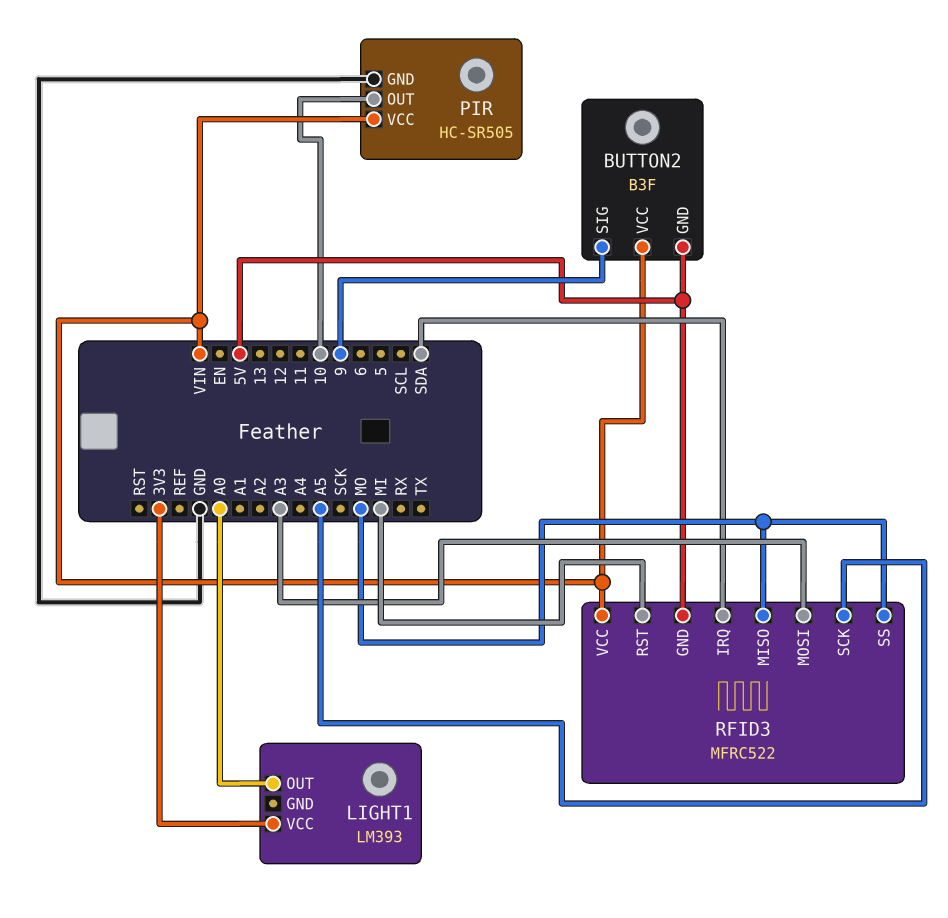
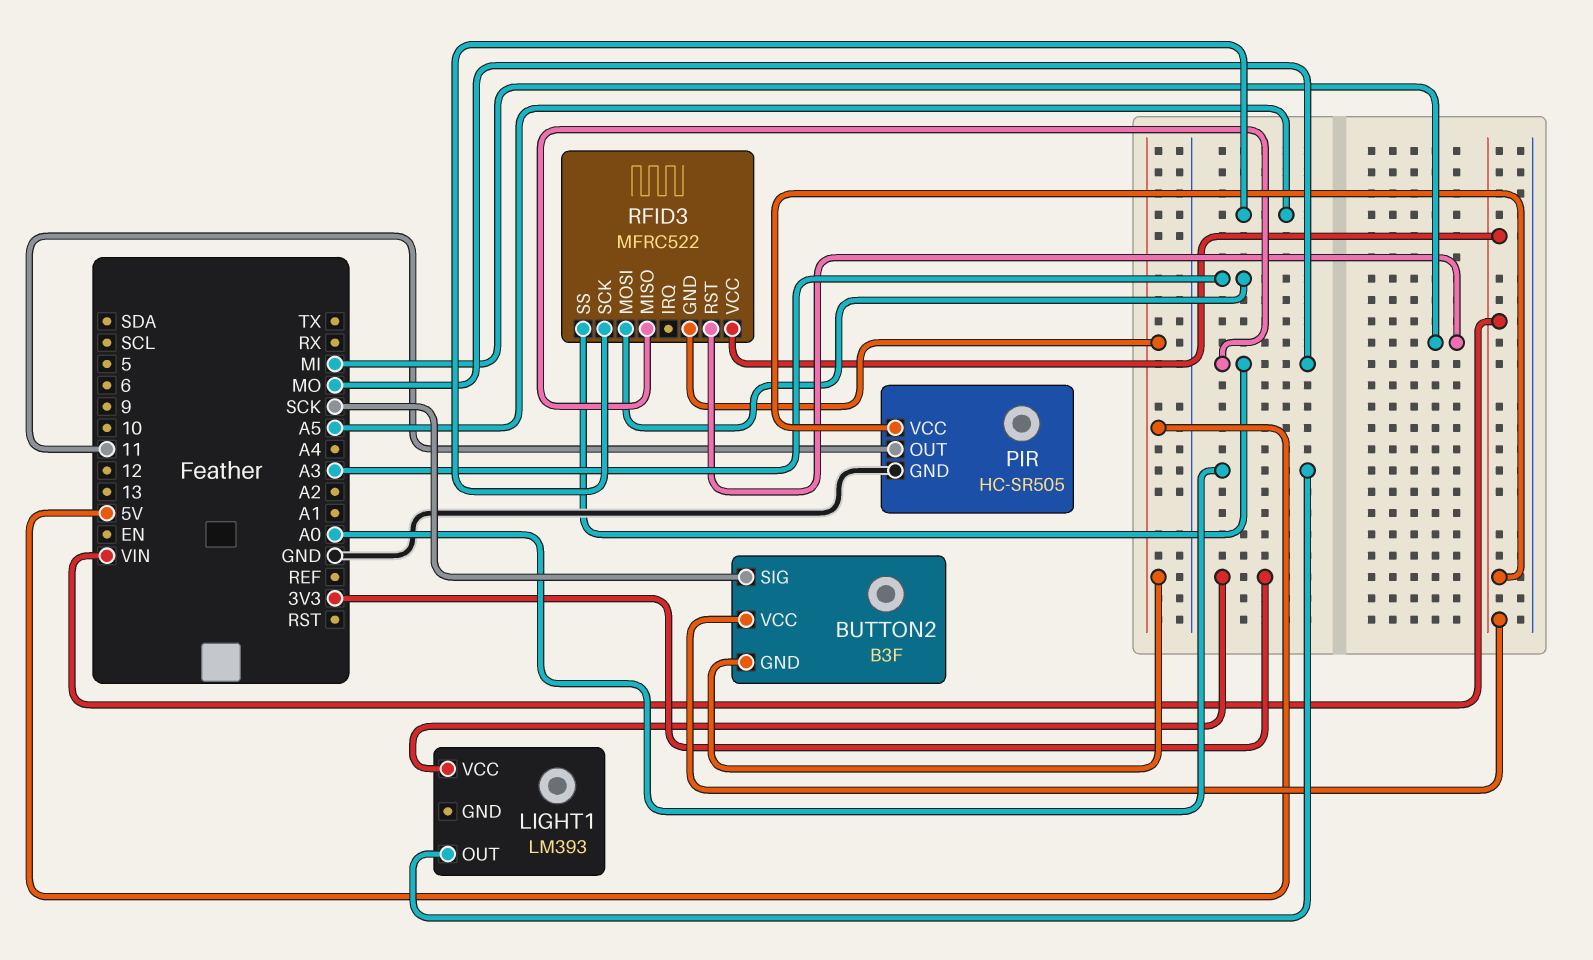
BUTTON2 pin SIG: 9 -> SCK
PIR pin OUT: 10 -> 11
RFID3 pin IRQ: SDA -> none

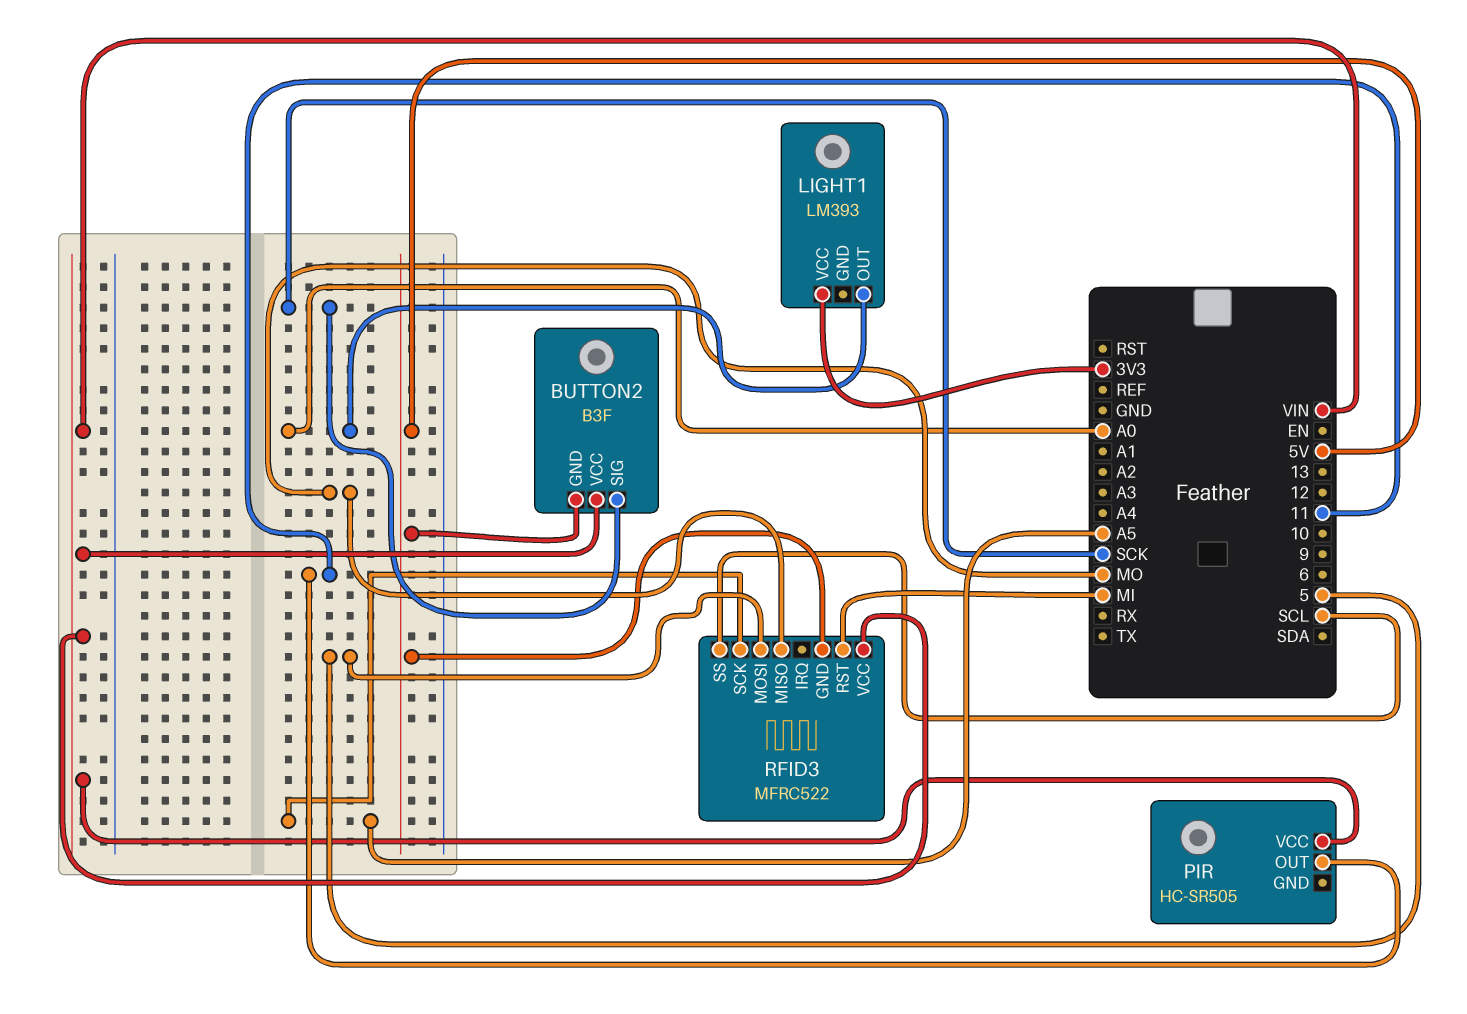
PIR pin GND: GND -> none
RFID3 pin MOSI: A3 -> 5
RFID3 pin SS: MO -> SCL

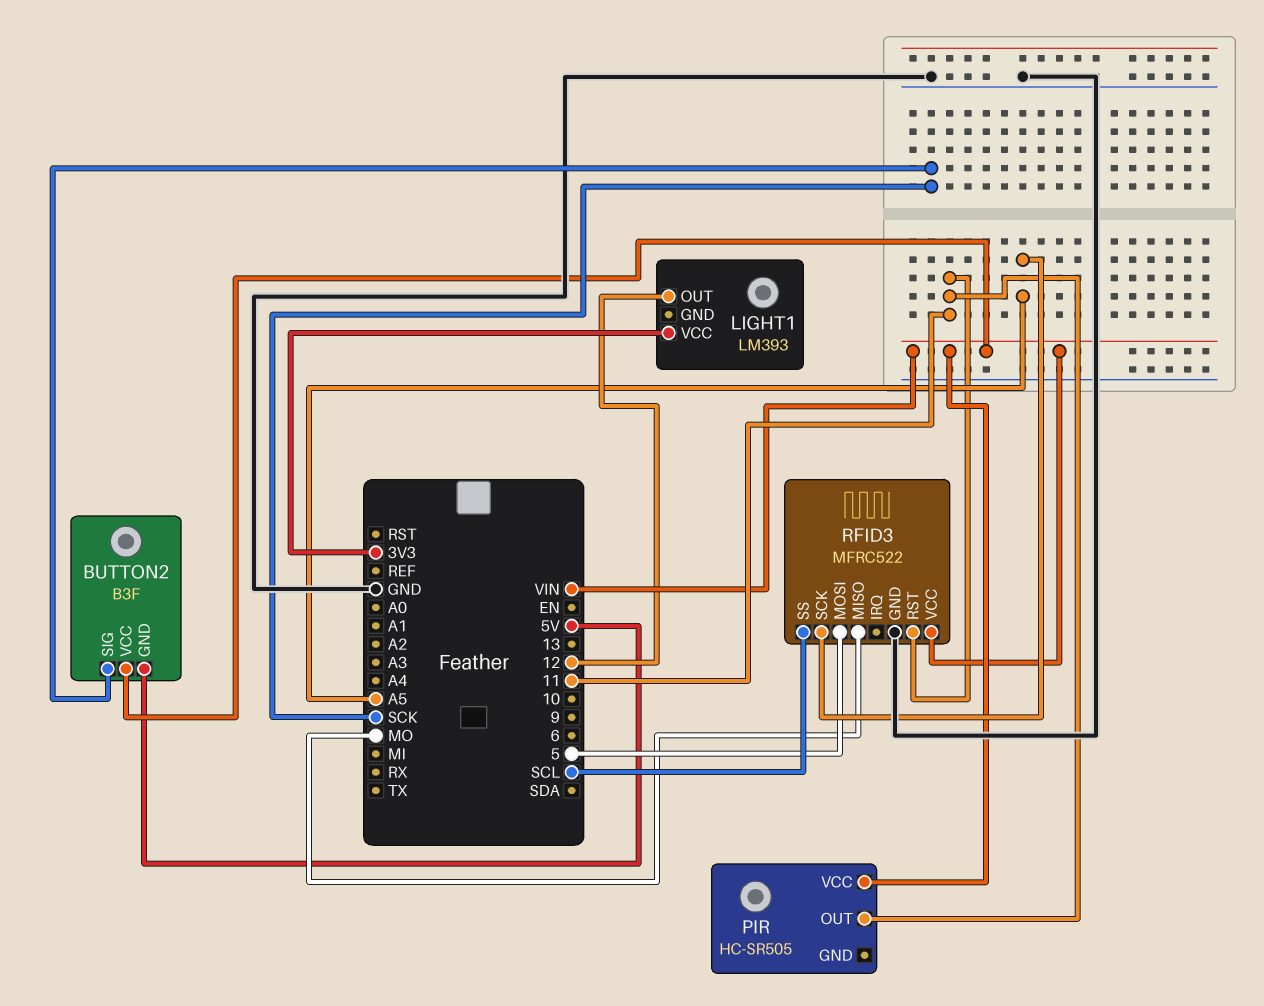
LIGHT1 pin OUT: A0 -> 12
RFID3 pin GND: 5V -> GND
RFID3 pin RST: MI -> 11

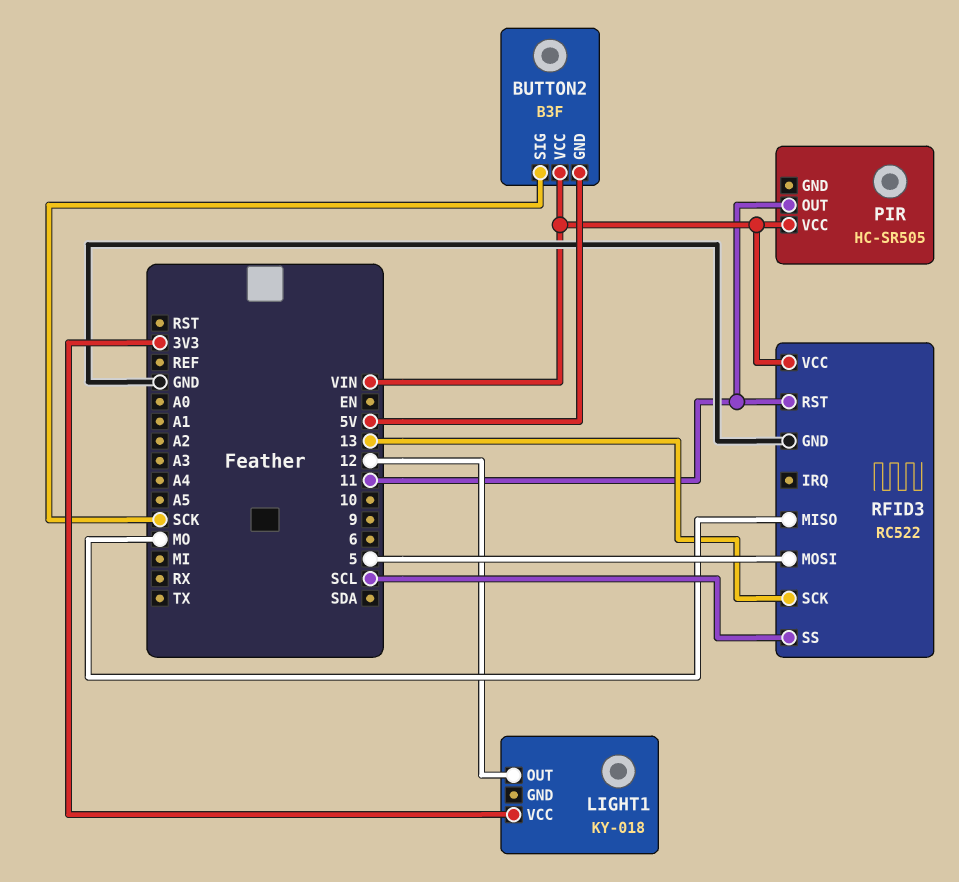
LIGHT1: LM393 -> KY-018
RFID3: MFRC522 -> RC522
RFID3 pin SCK: A5 -> 13

